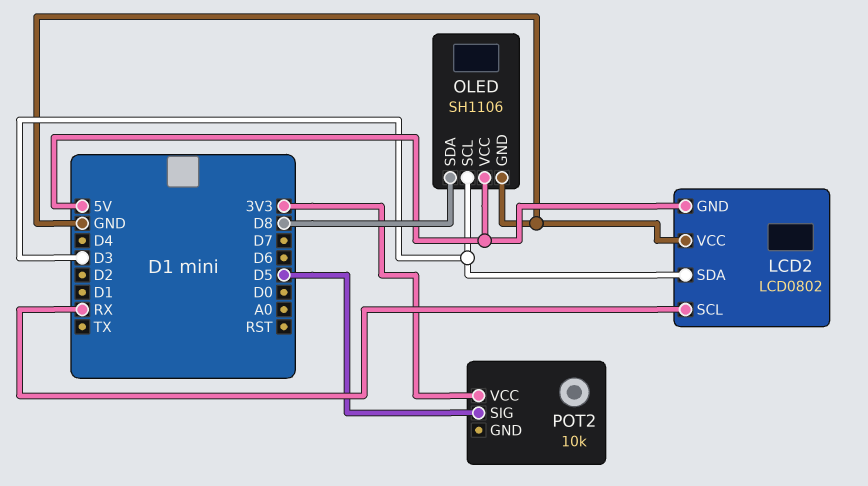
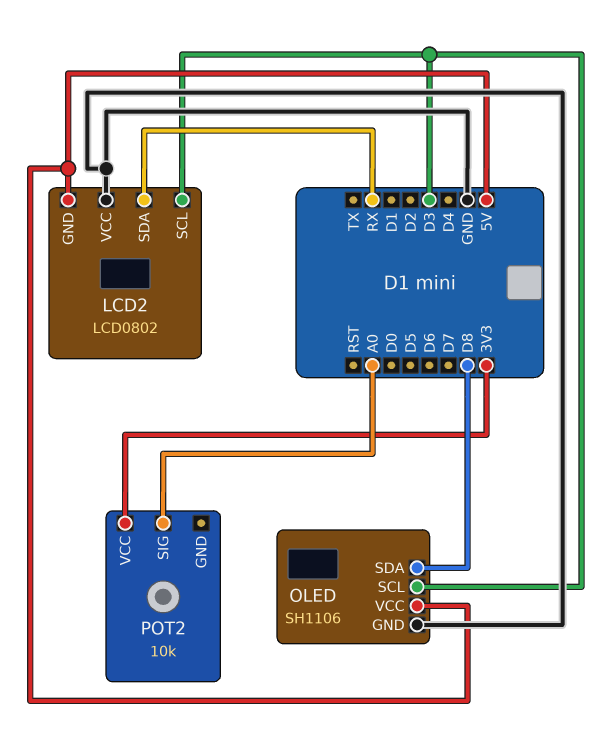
LCD2 pin SCL: RX -> D3
LCD2 pin SDA: D3 -> RX
POT2 pin SIG: D5 -> A0

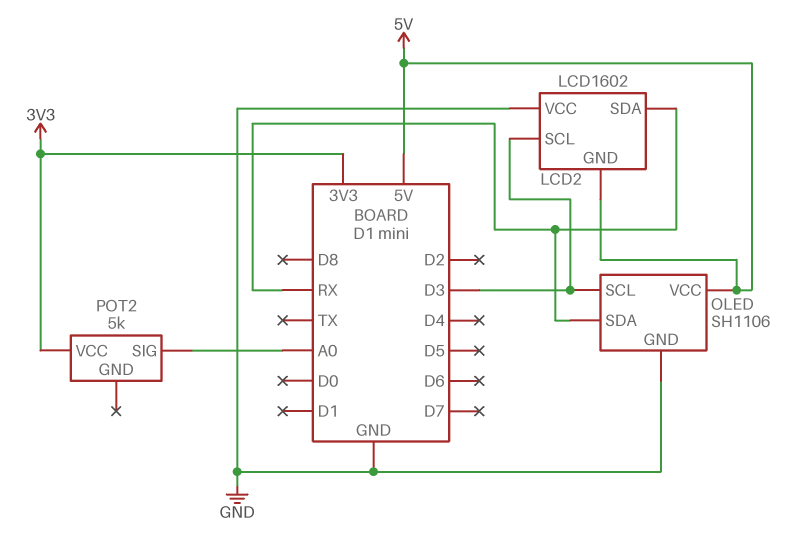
LCD2: LCD0802 -> LCD1602
OLED pin SDA: D8 -> RX
POT2: 10k -> 5k

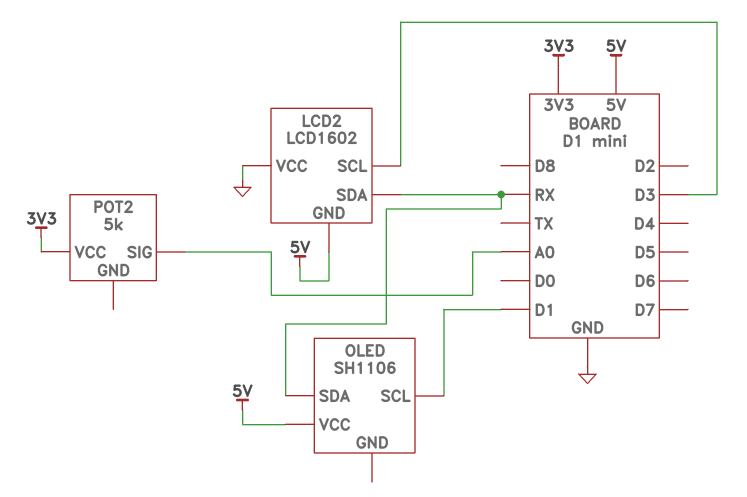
OLED pin GND: GND -> none
OLED pin SCL: D3 -> D1

